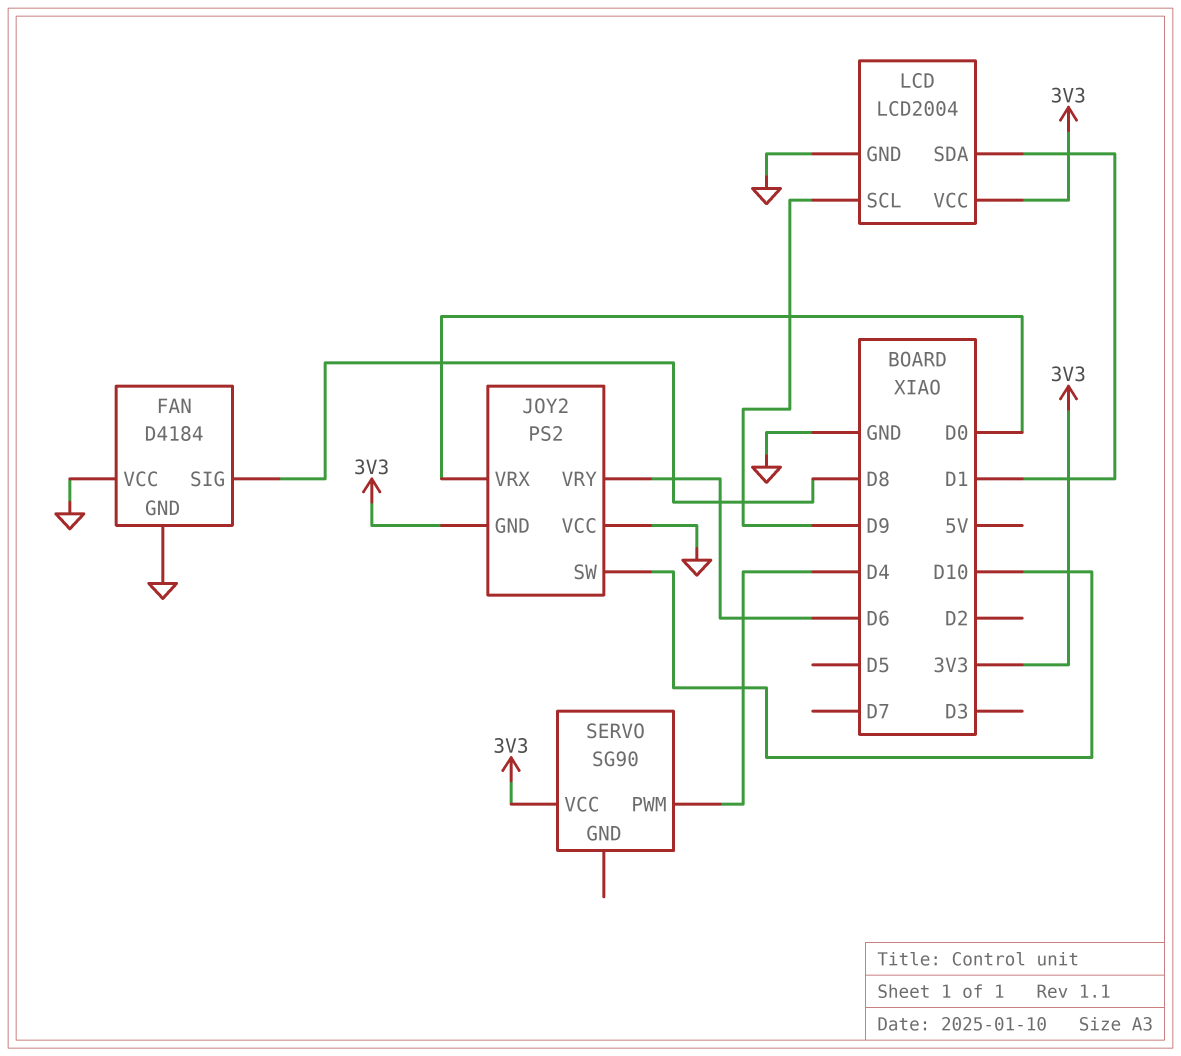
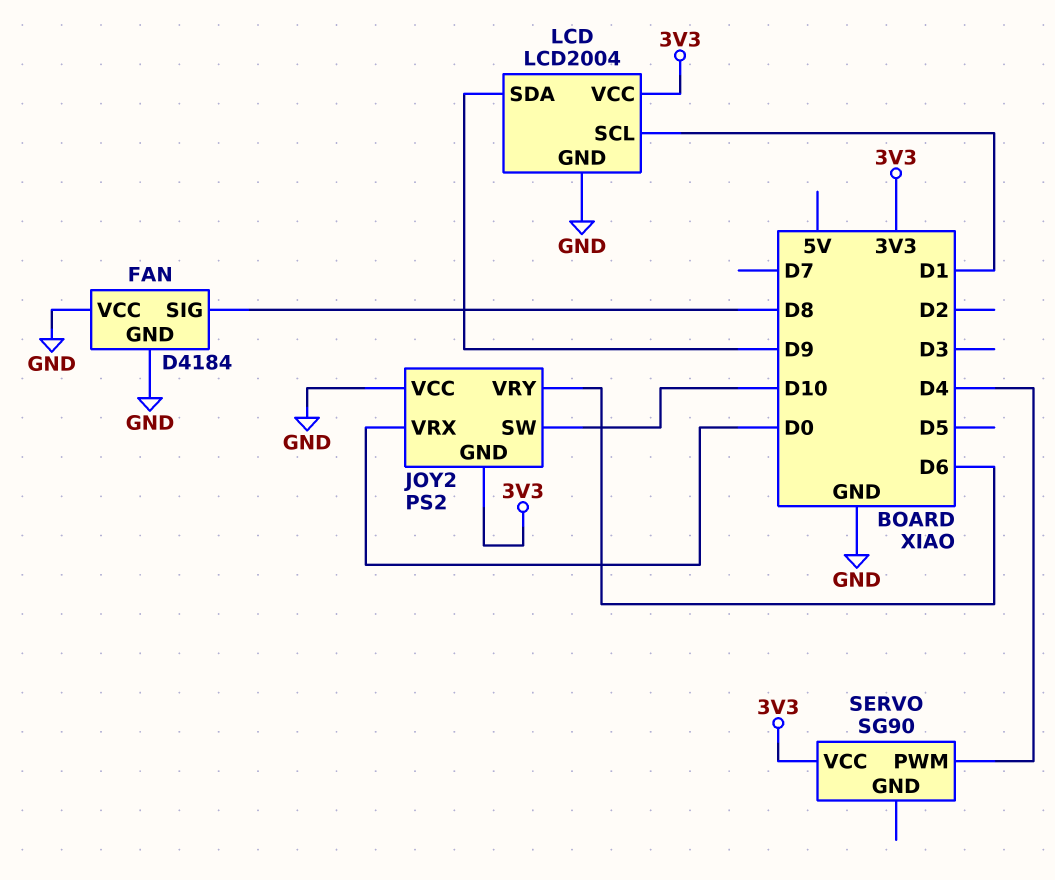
LCD pin SCL: D9 -> D1
LCD pin SDA: D1 -> D9

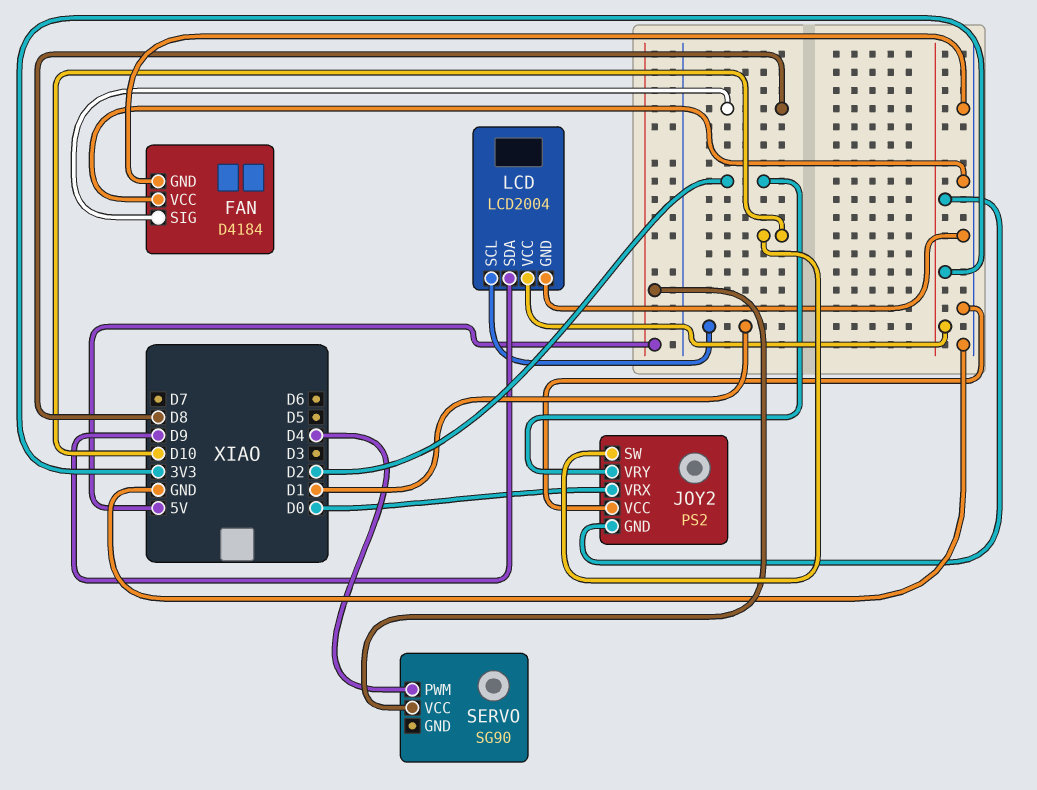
JOY2 pin VRY: D6 -> D2
SERVO pin VCC: 3V3 -> 5V

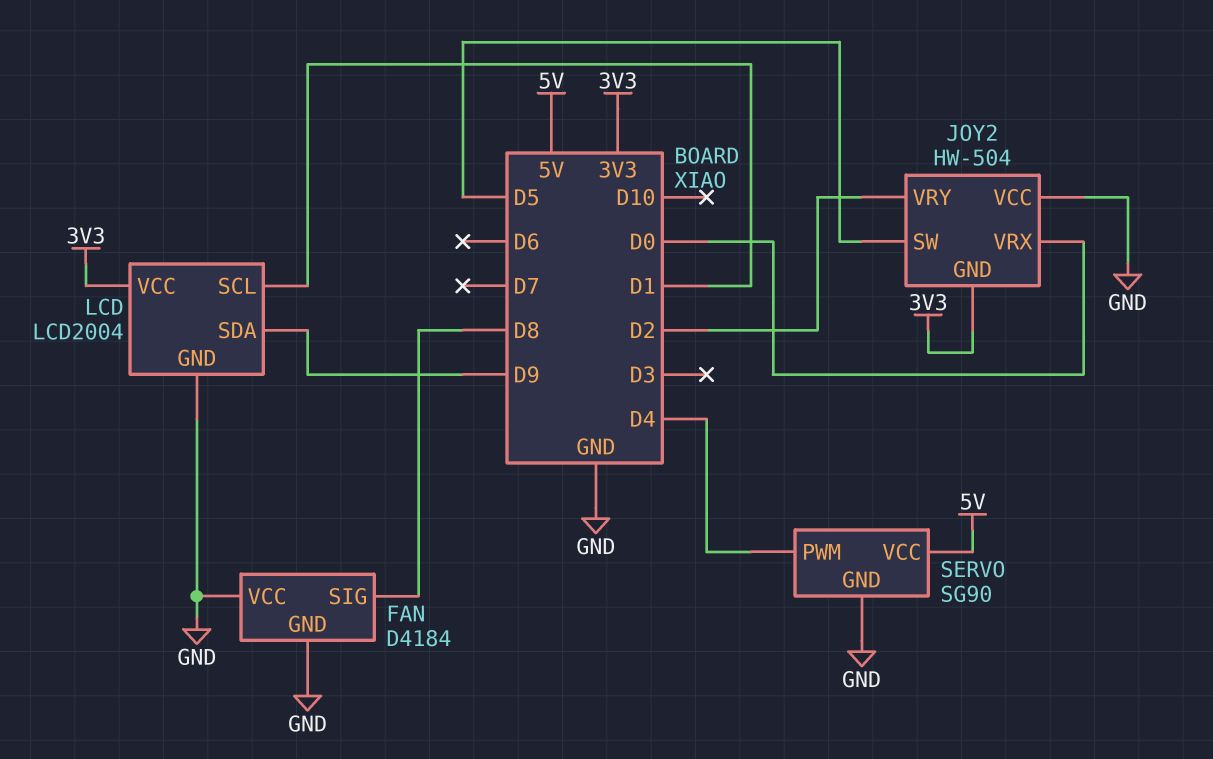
JOY2: PS2 -> HW-504
JOY2 pin SW: D10 -> D5
SERVO pin GND: none -> GND

